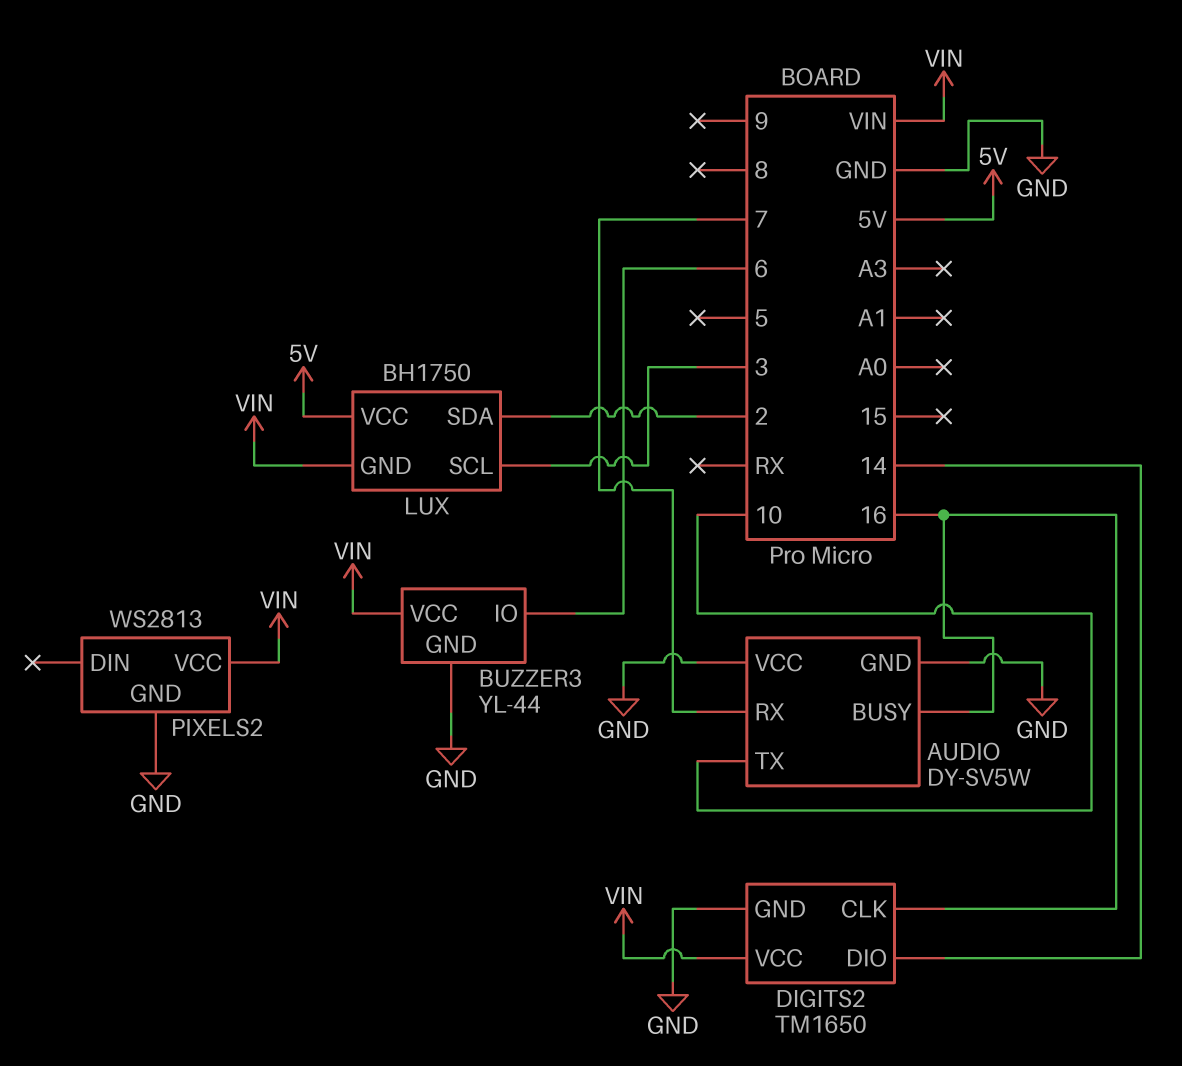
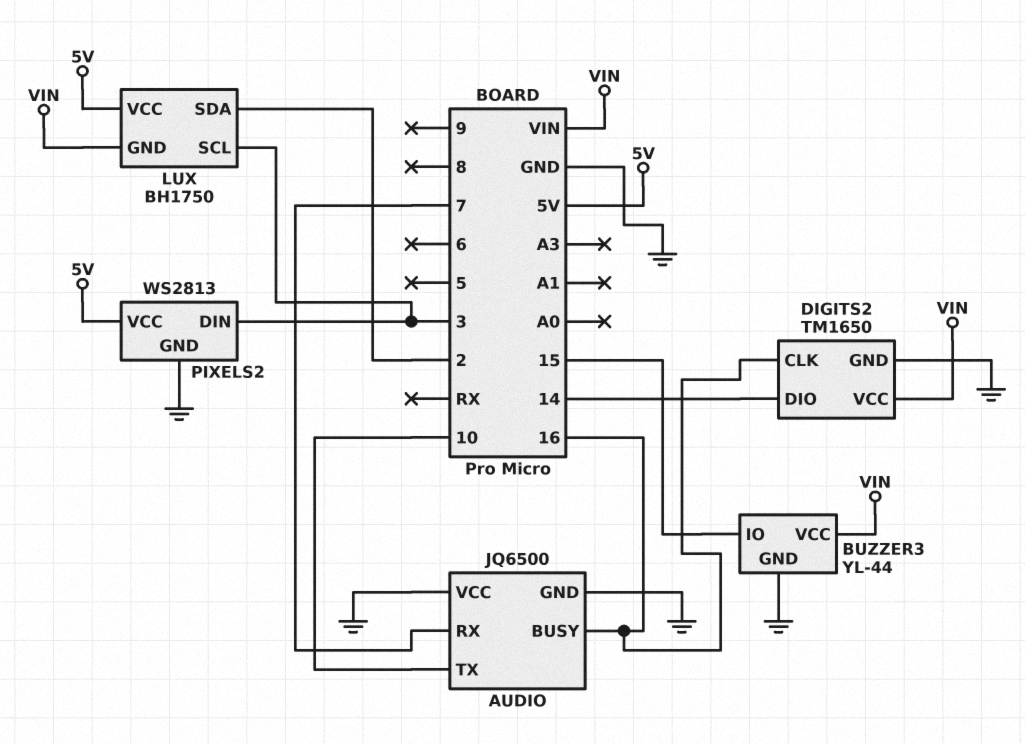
AUDIO: DY-SV5W -> JQ6500
BUZZER3 pin IO: 6 -> 15
PIXELS2 pin DIN: none -> 3
PIXELS2 pin VCC: VIN -> 5V

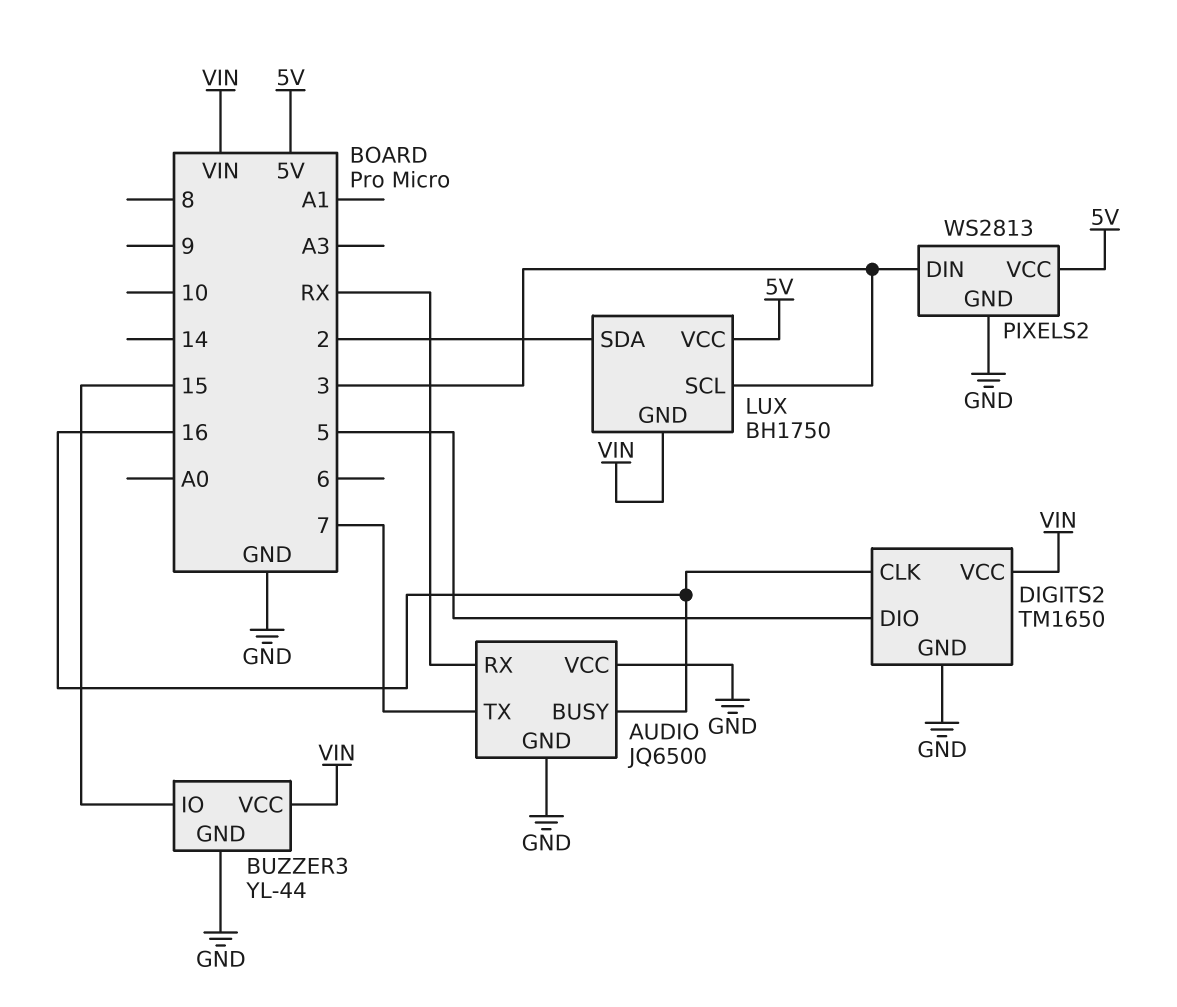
AUDIO pin RX: 7 -> RX
AUDIO pin TX: 10 -> 7
DIGITS2 pin DIO: 14 -> 5

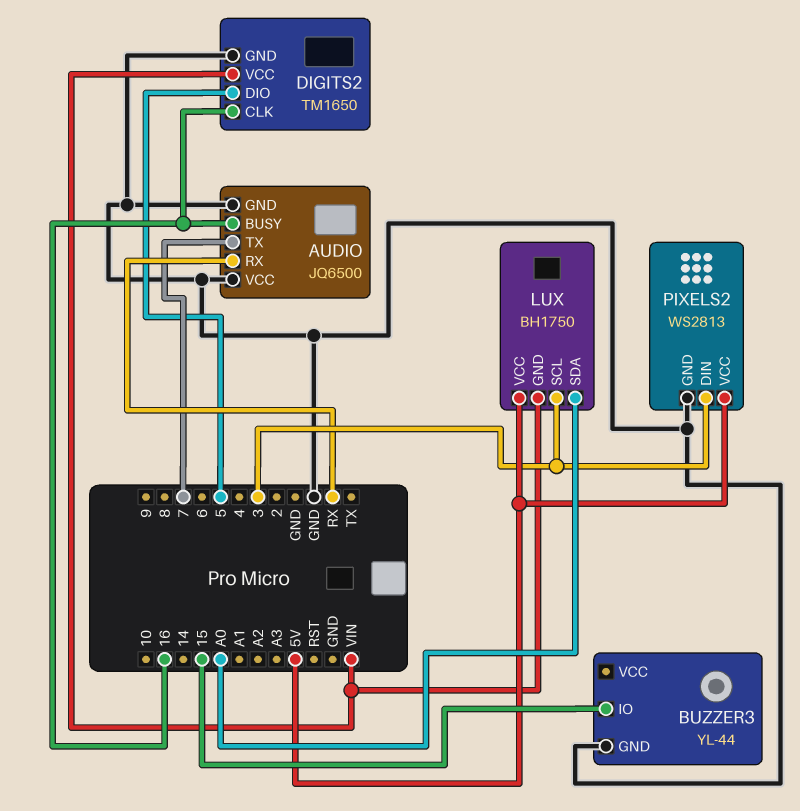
BUZZER3 pin VCC: VIN -> none
LUX pin SDA: 2 -> A0

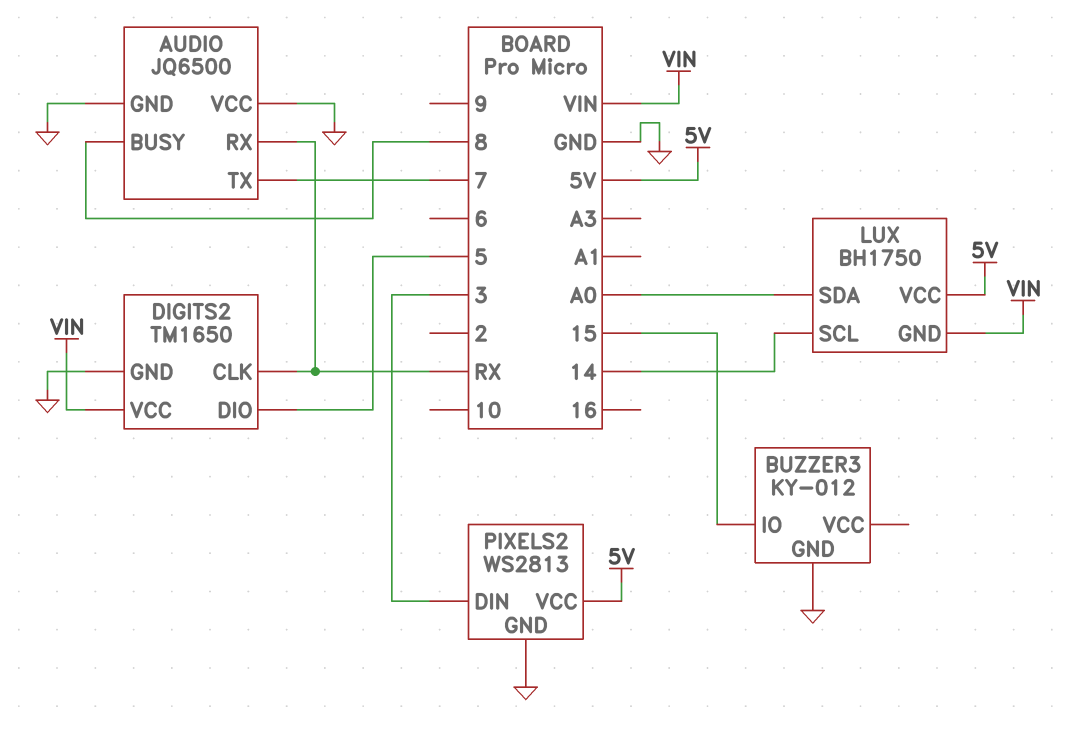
AUDIO pin BUSY: 16 -> 8
BUZZER3: YL-44 -> KY-012
DIGITS2 pin CLK: 16 -> RX
LUX pin SCL: 3 -> 14

